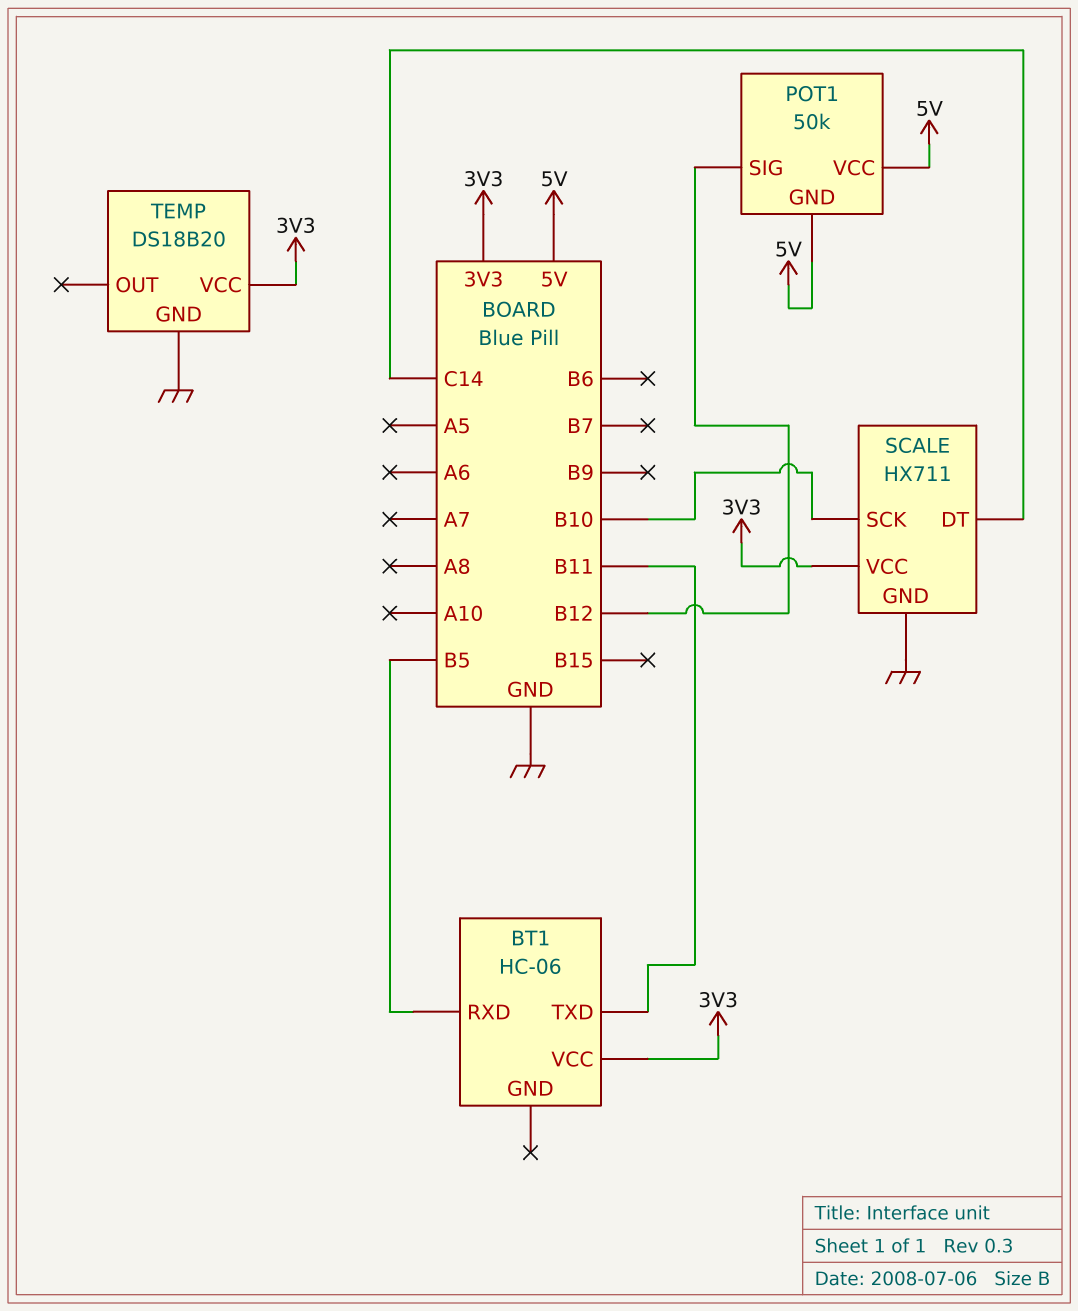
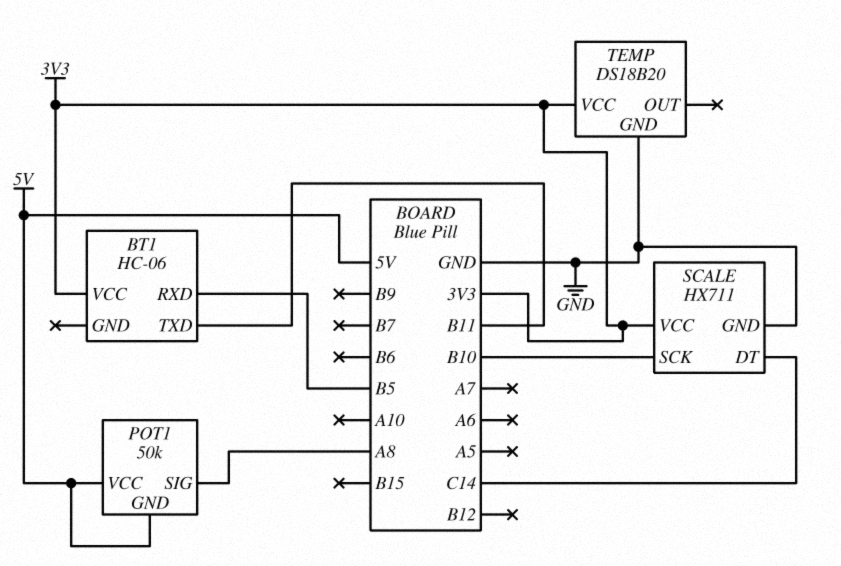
POT1 pin SIG: B12 -> A8

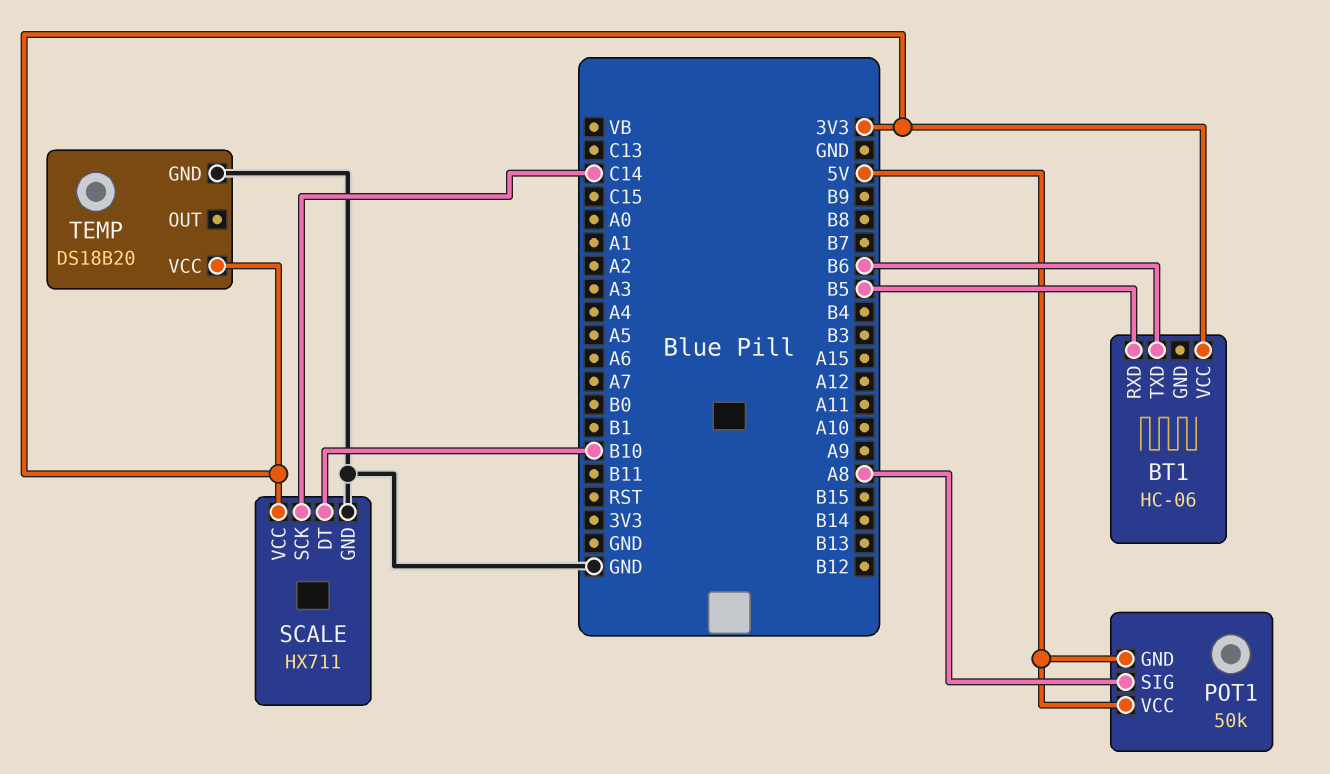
BT1 pin TXD: B11 -> B6
SCALE pin DT: C14 -> B10
SCALE pin SCK: B10 -> C14

